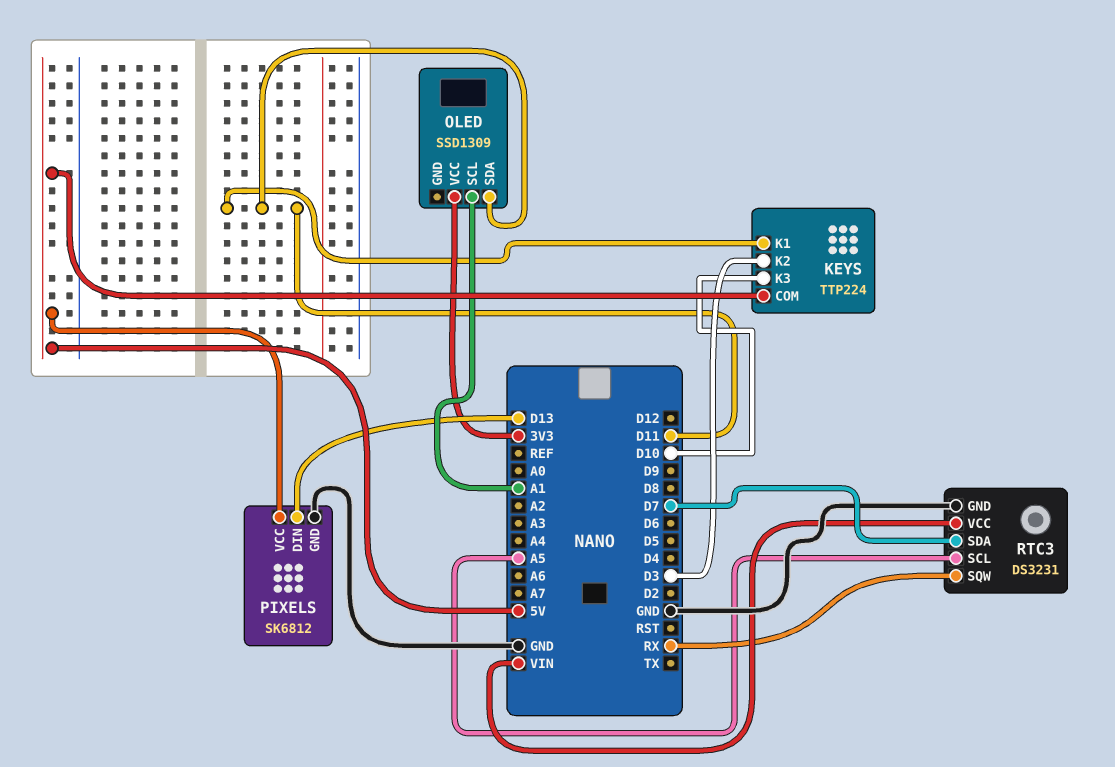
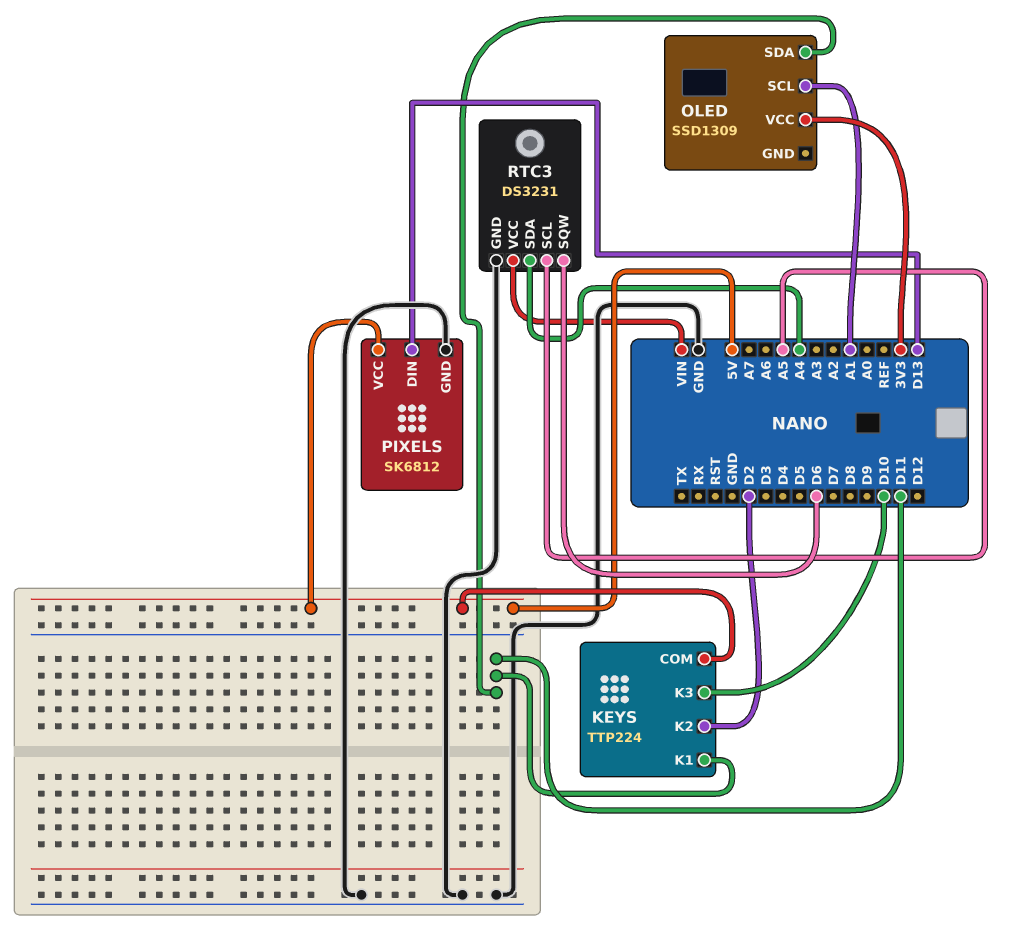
KEYS pin K2: D3 -> D2
RTC3 pin SDA: D7 -> A4
RTC3 pin SQW: RX -> D6

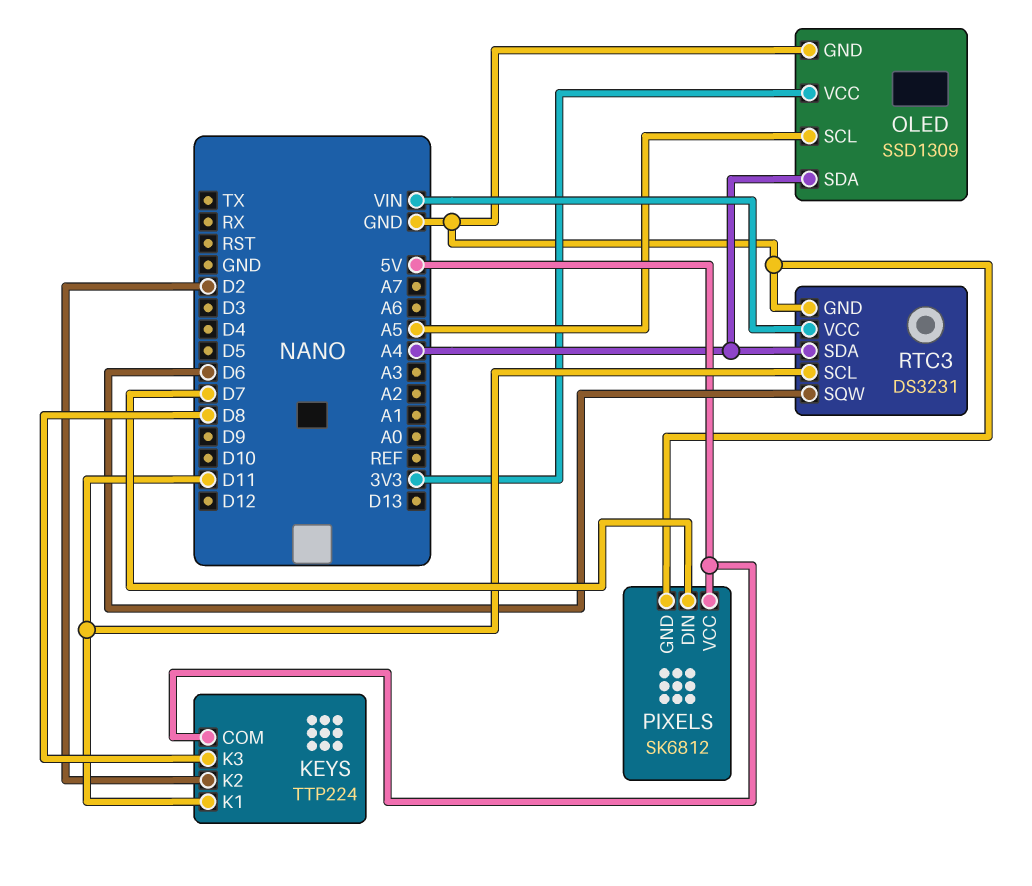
KEYS pin K3: D10 -> D8
OLED pin GND: none -> GND
OLED pin SCL: A1 -> A5
OLED pin SDA: D11 -> A4
PIXELS pin DIN: D13 -> D7
RTC3 pin SCL: A5 -> D11

